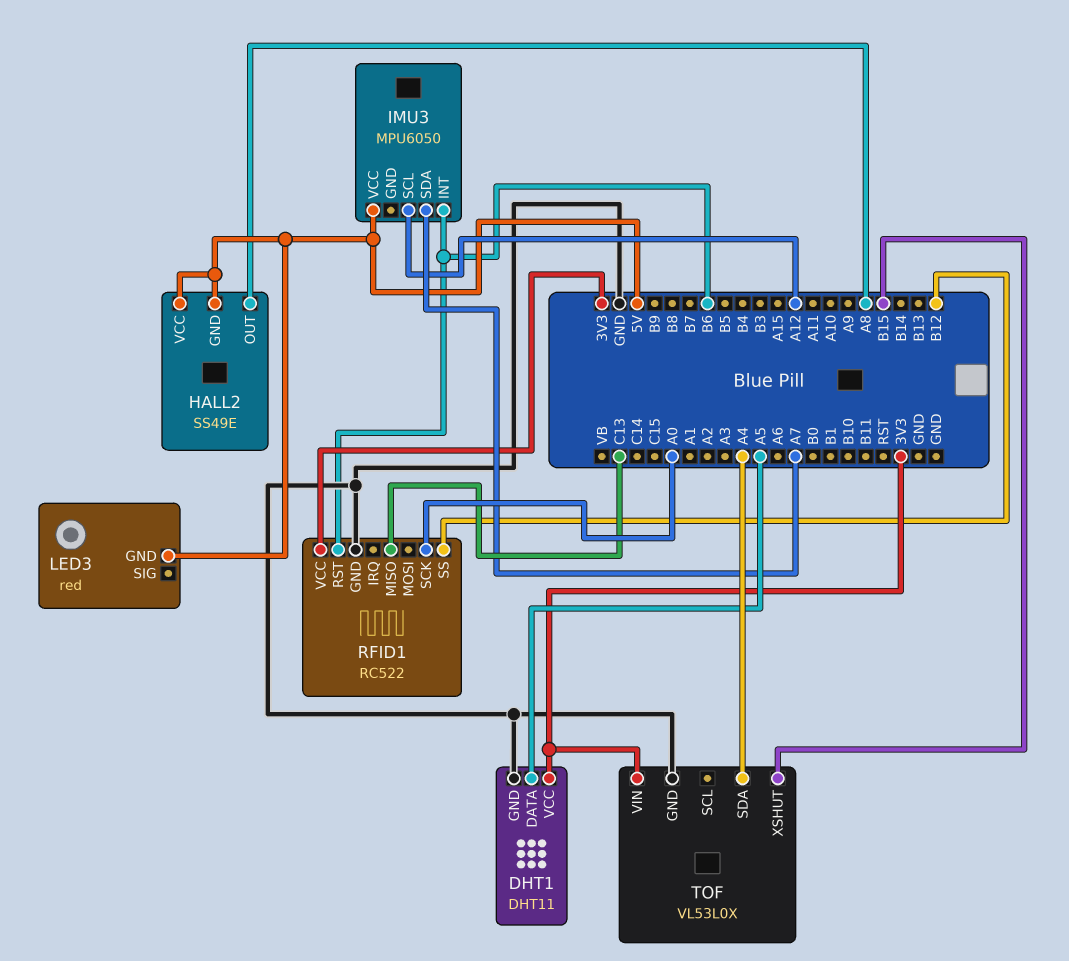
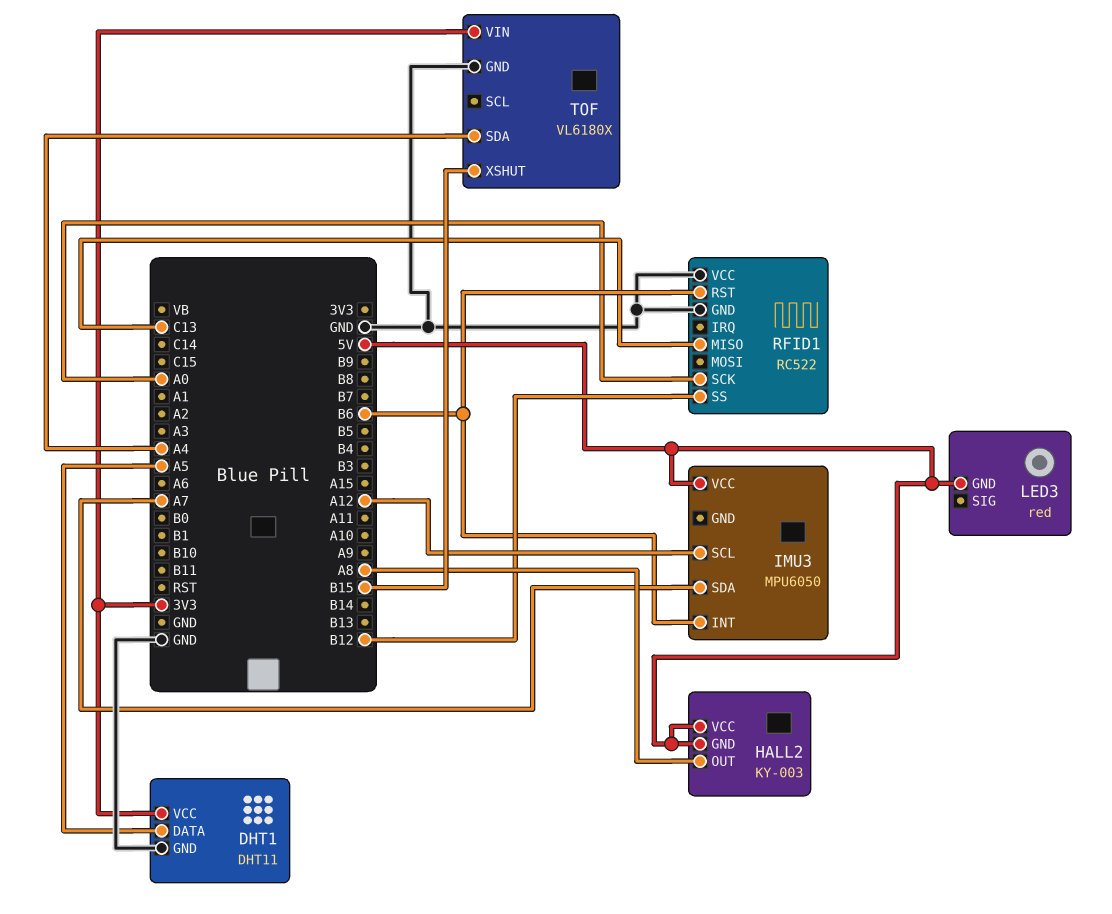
HALL2: SS49E -> KY-003
RFID1 pin VCC: 3V3 -> GND
TOF: VL53L0X -> VL6180X

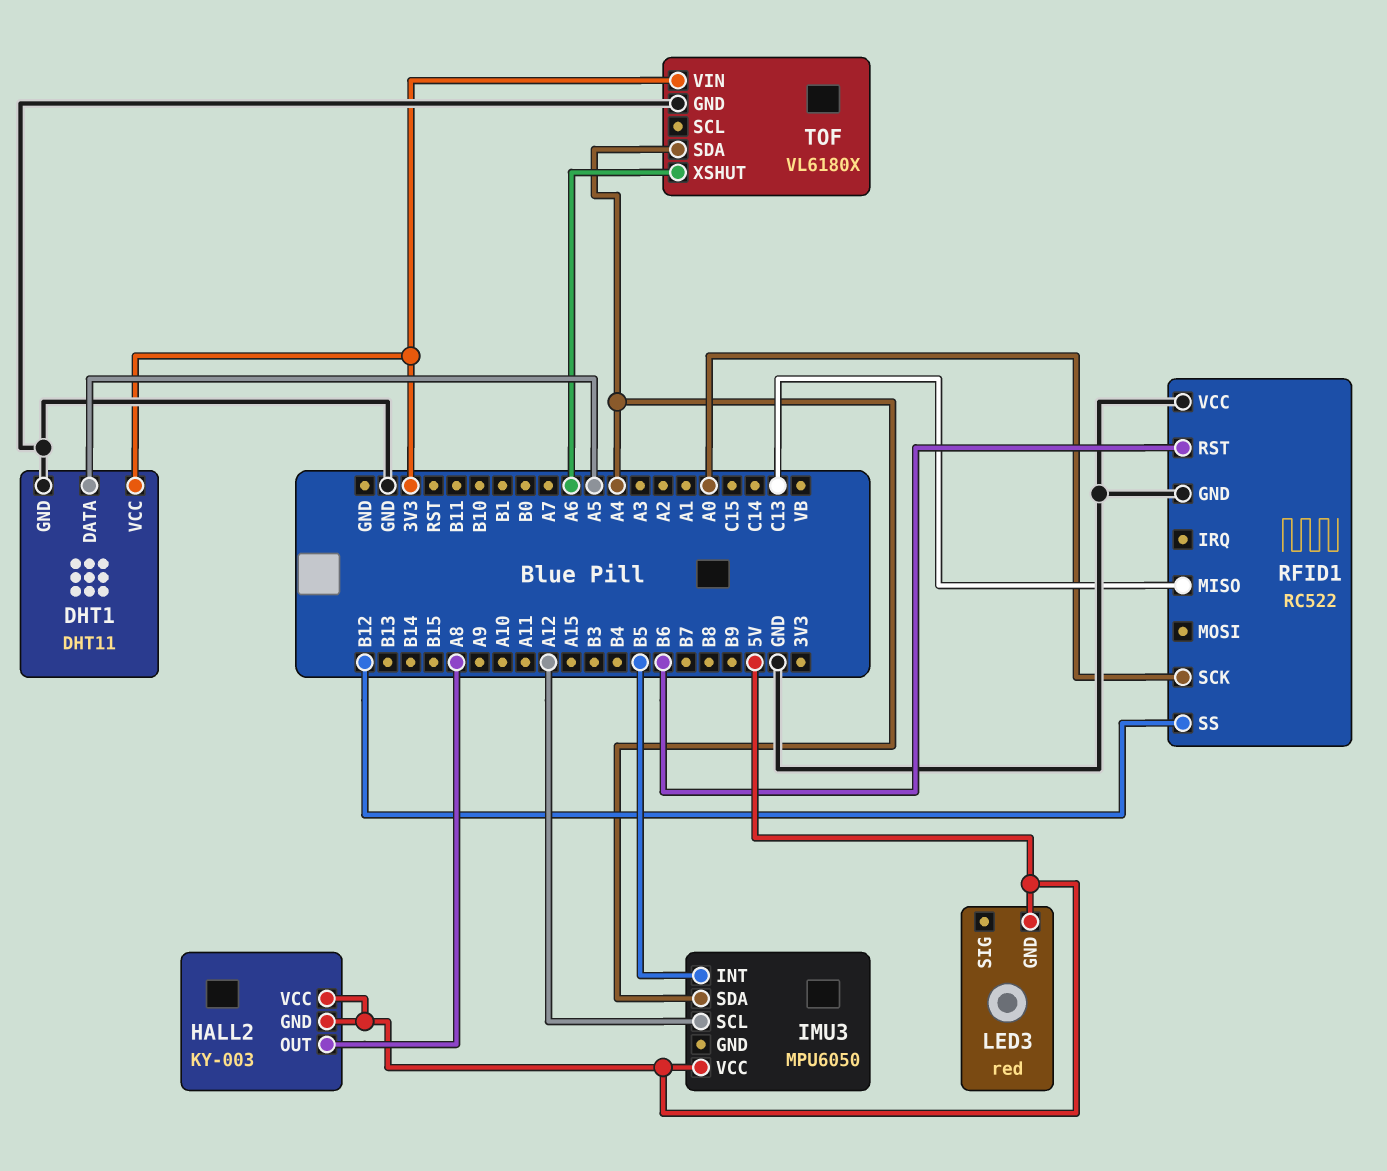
IMU3 pin INT: B6 -> B5
IMU3 pin SDA: A7 -> A4
TOF pin XSHUT: B15 -> A6

